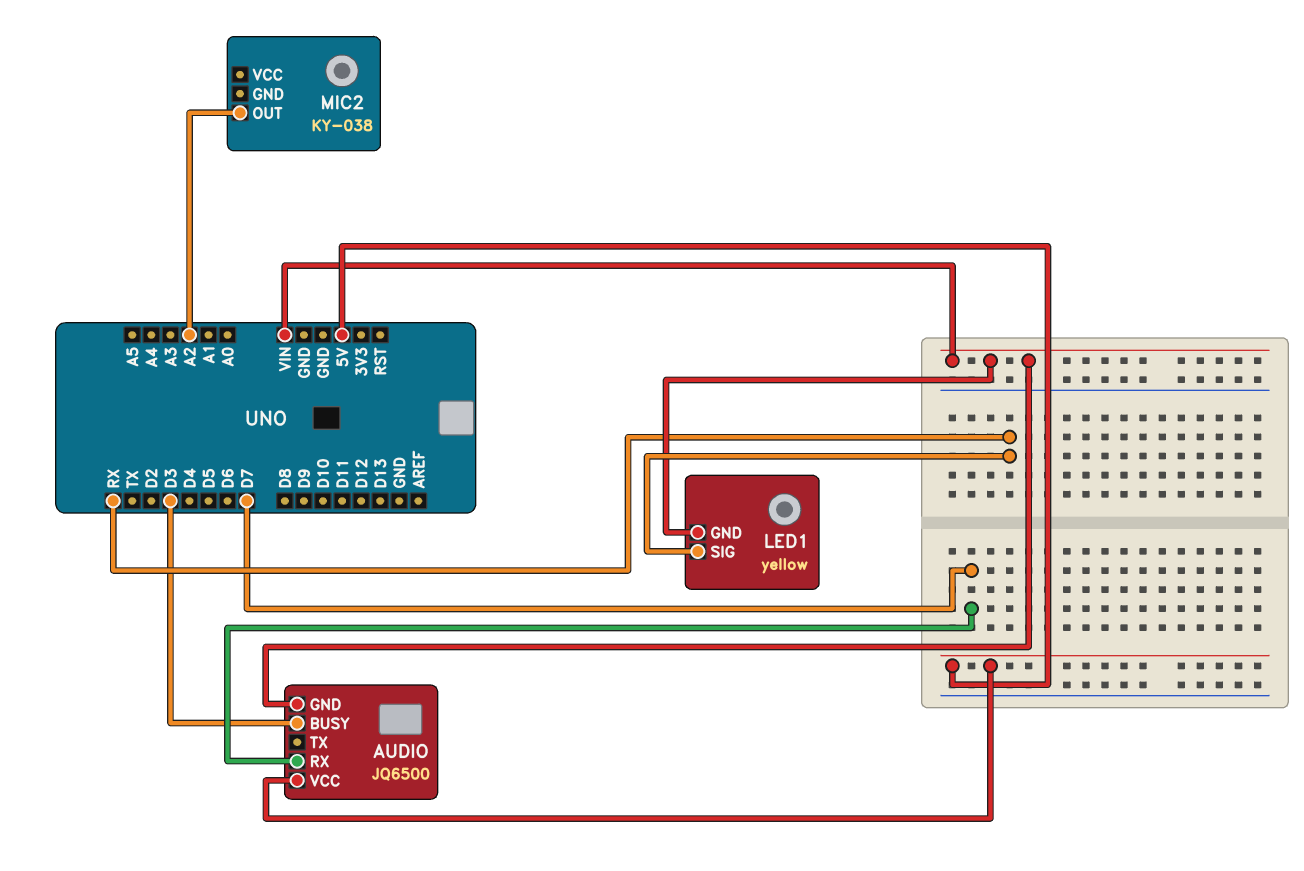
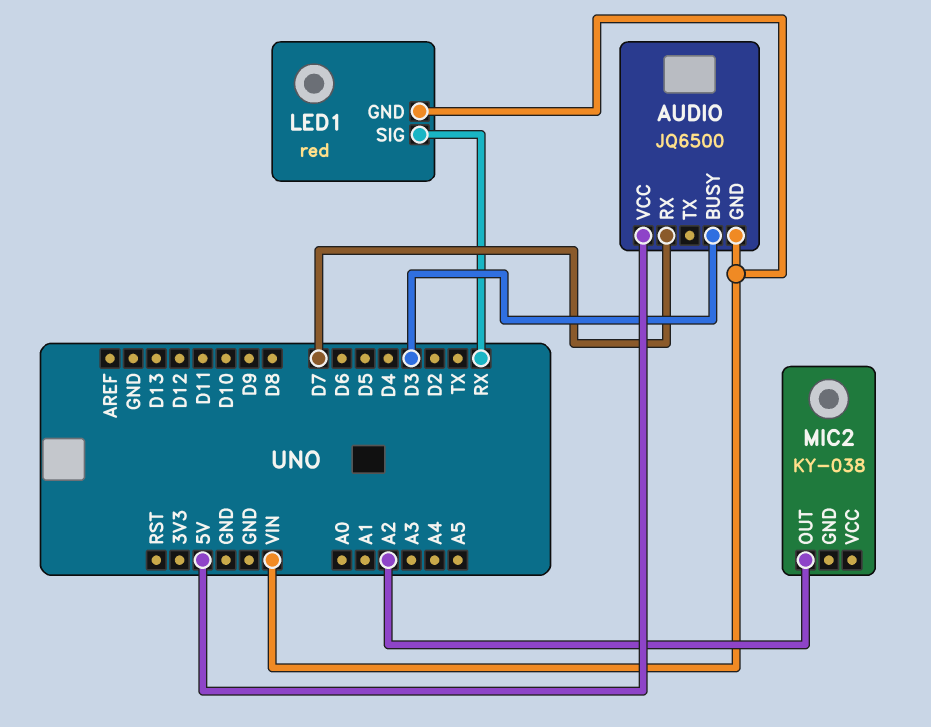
LED1: yellow -> red

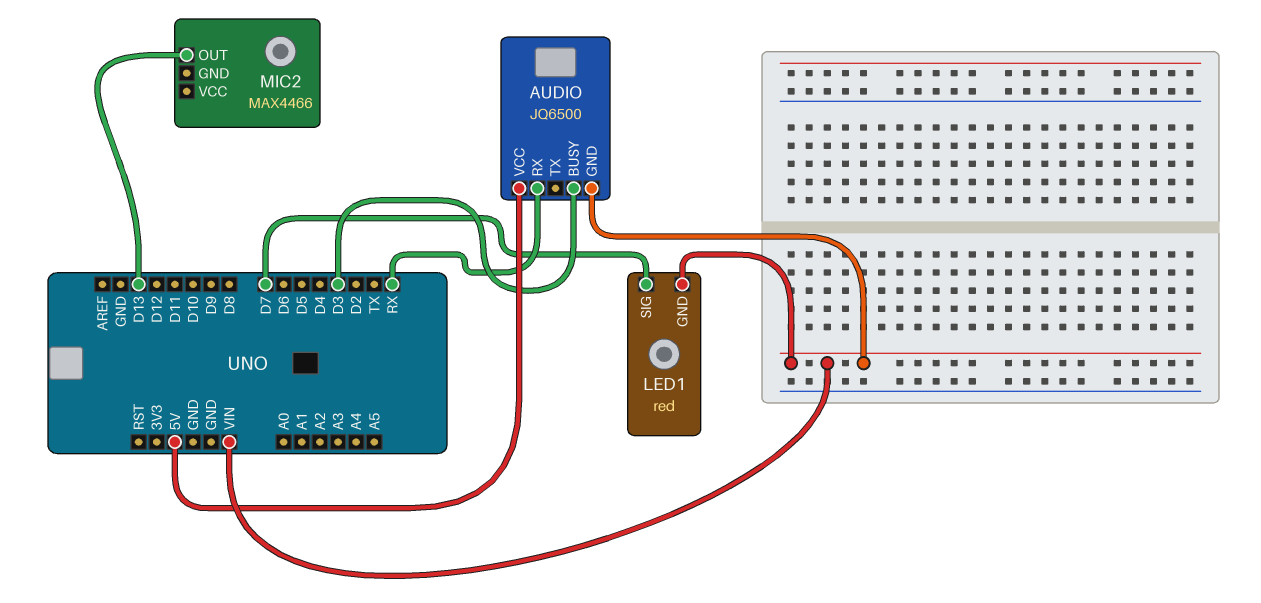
AUDIO pin RX: D7 -> RX
LED1 pin SIG: RX -> D7
MIC2: KY-038 -> MAX4466
MIC2 pin OUT: A2 -> D13

